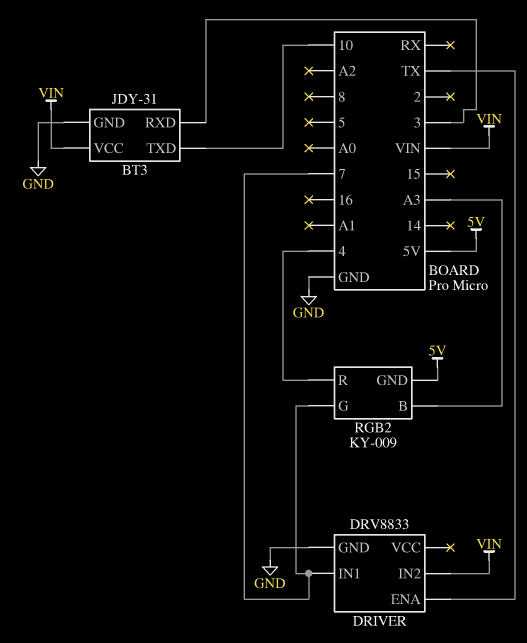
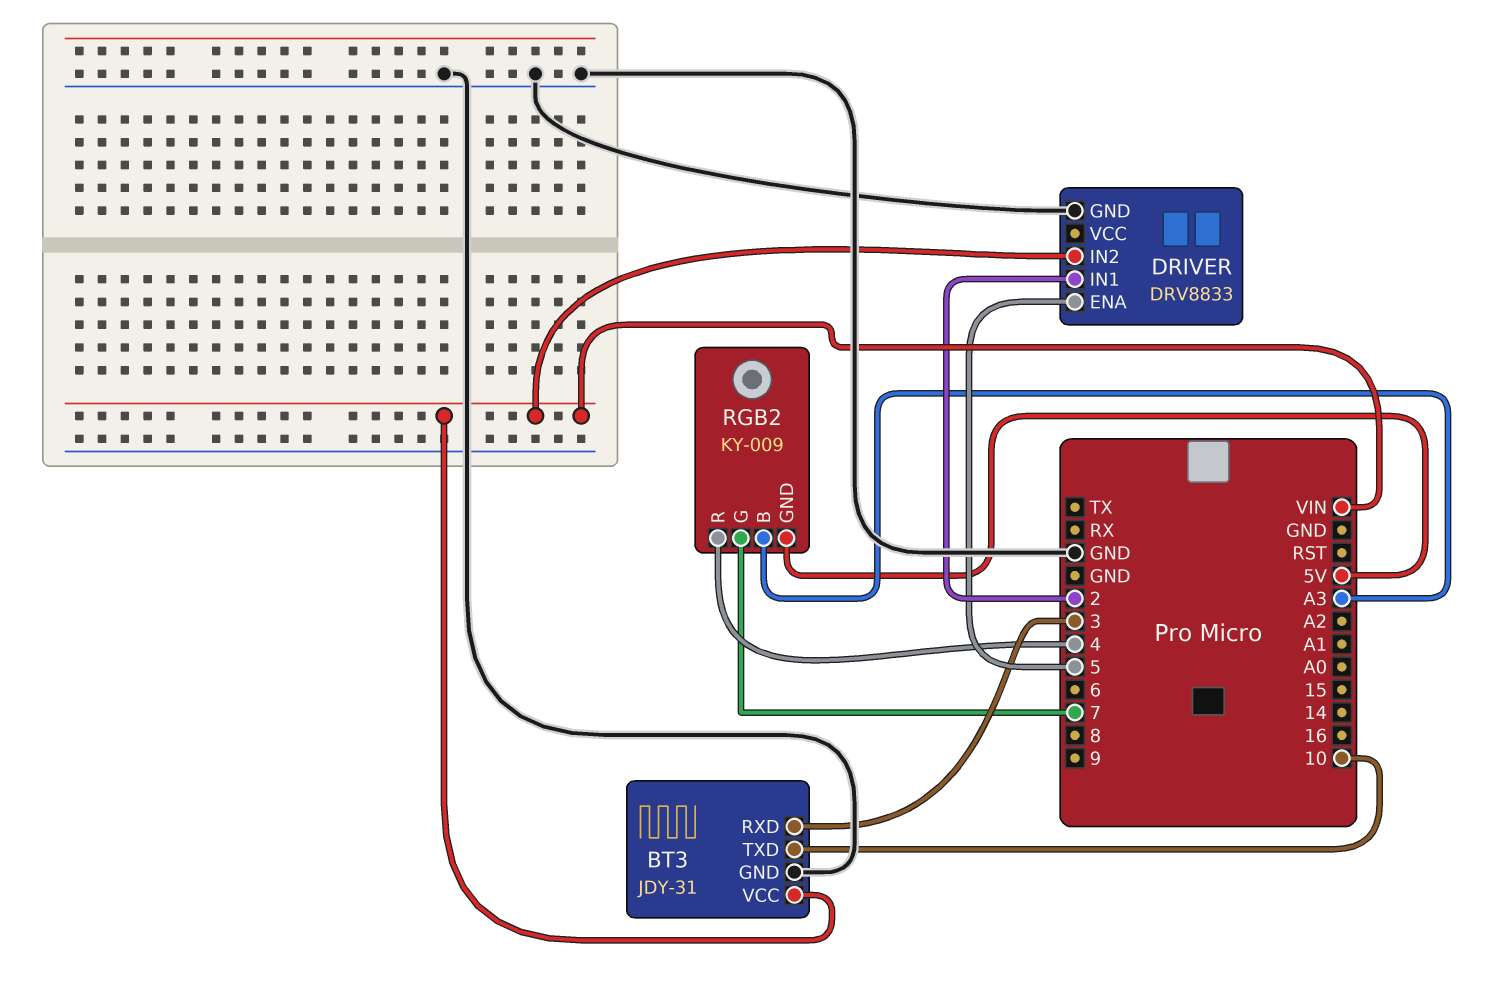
DRIVER pin ENA: TX -> 5
DRIVER pin IN1: 7 -> 2

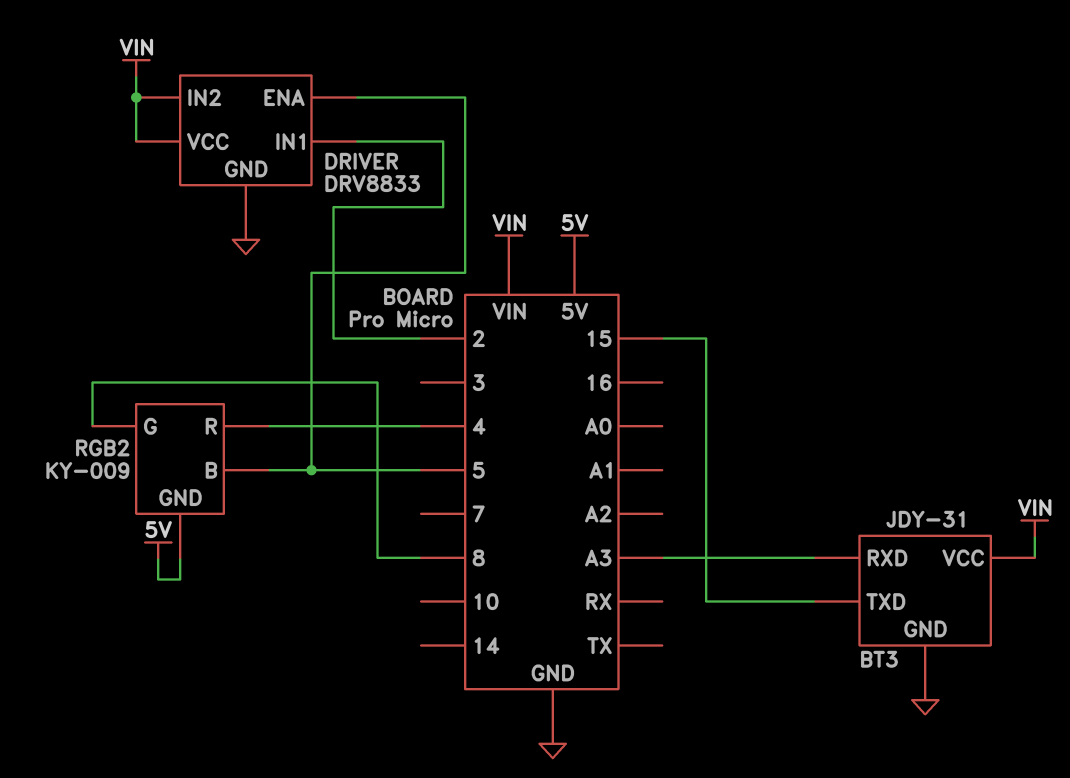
BT3 pin RXD: 3 -> A3
BT3 pin TXD: 10 -> 15
DRIVER pin VCC: none -> VIN
RGB2 pin B: A3 -> 5
RGB2 pin G: 7 -> 8

